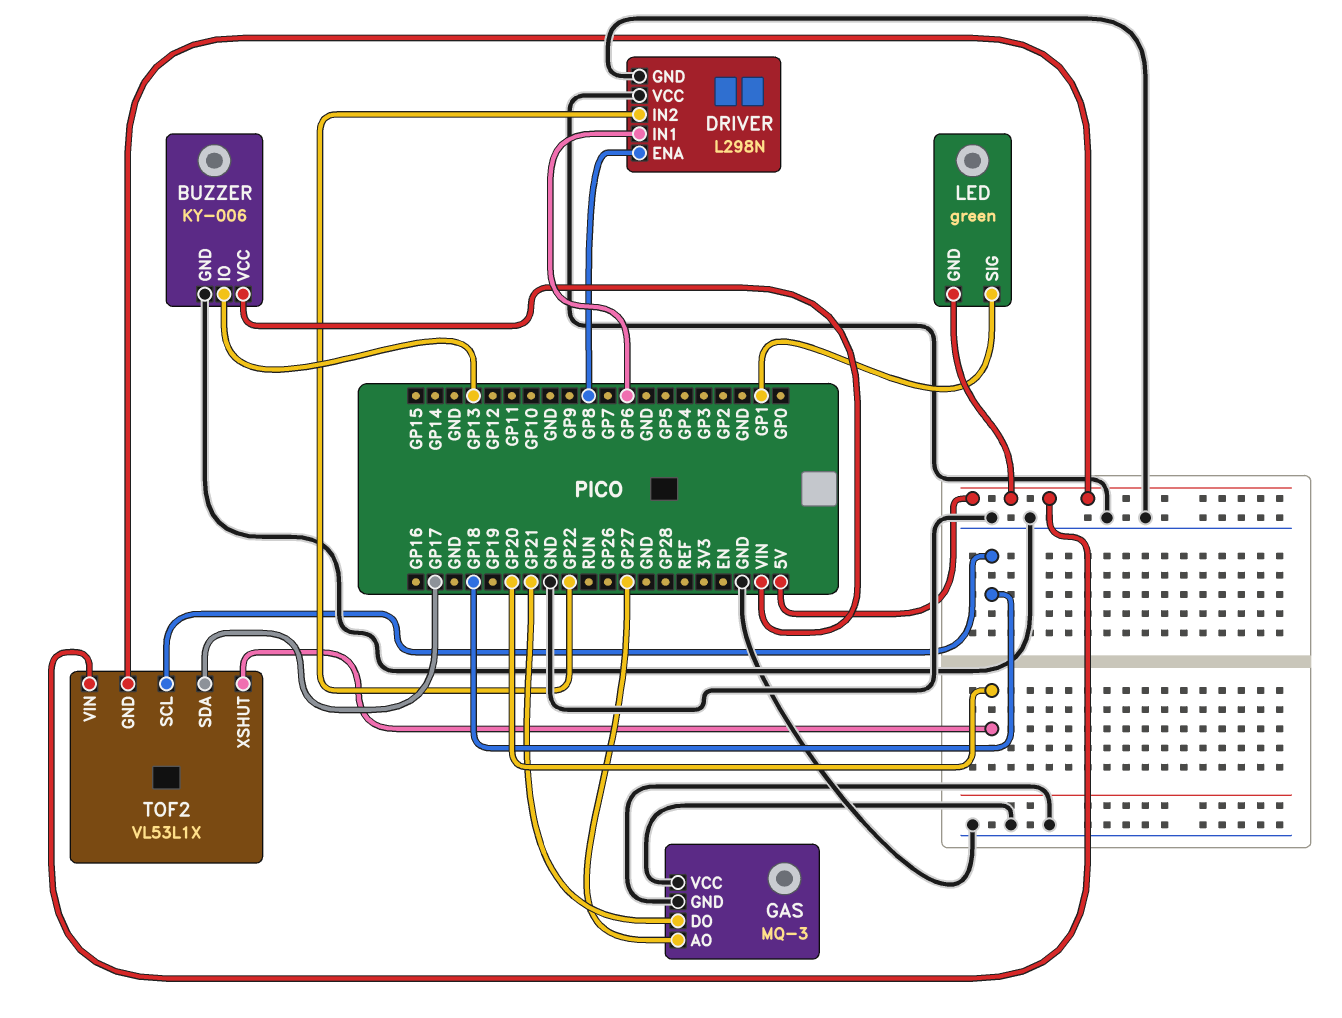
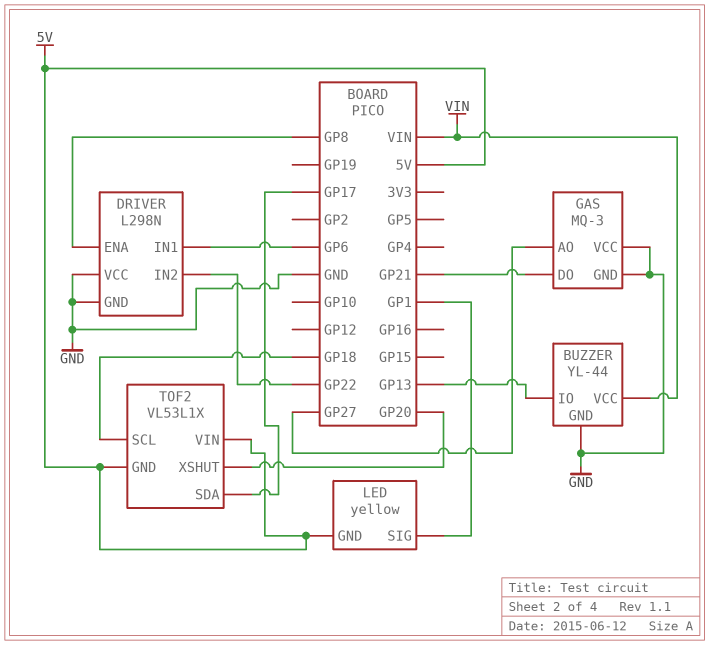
BUZZER: KY-006 -> YL-44
LED: green -> yellow

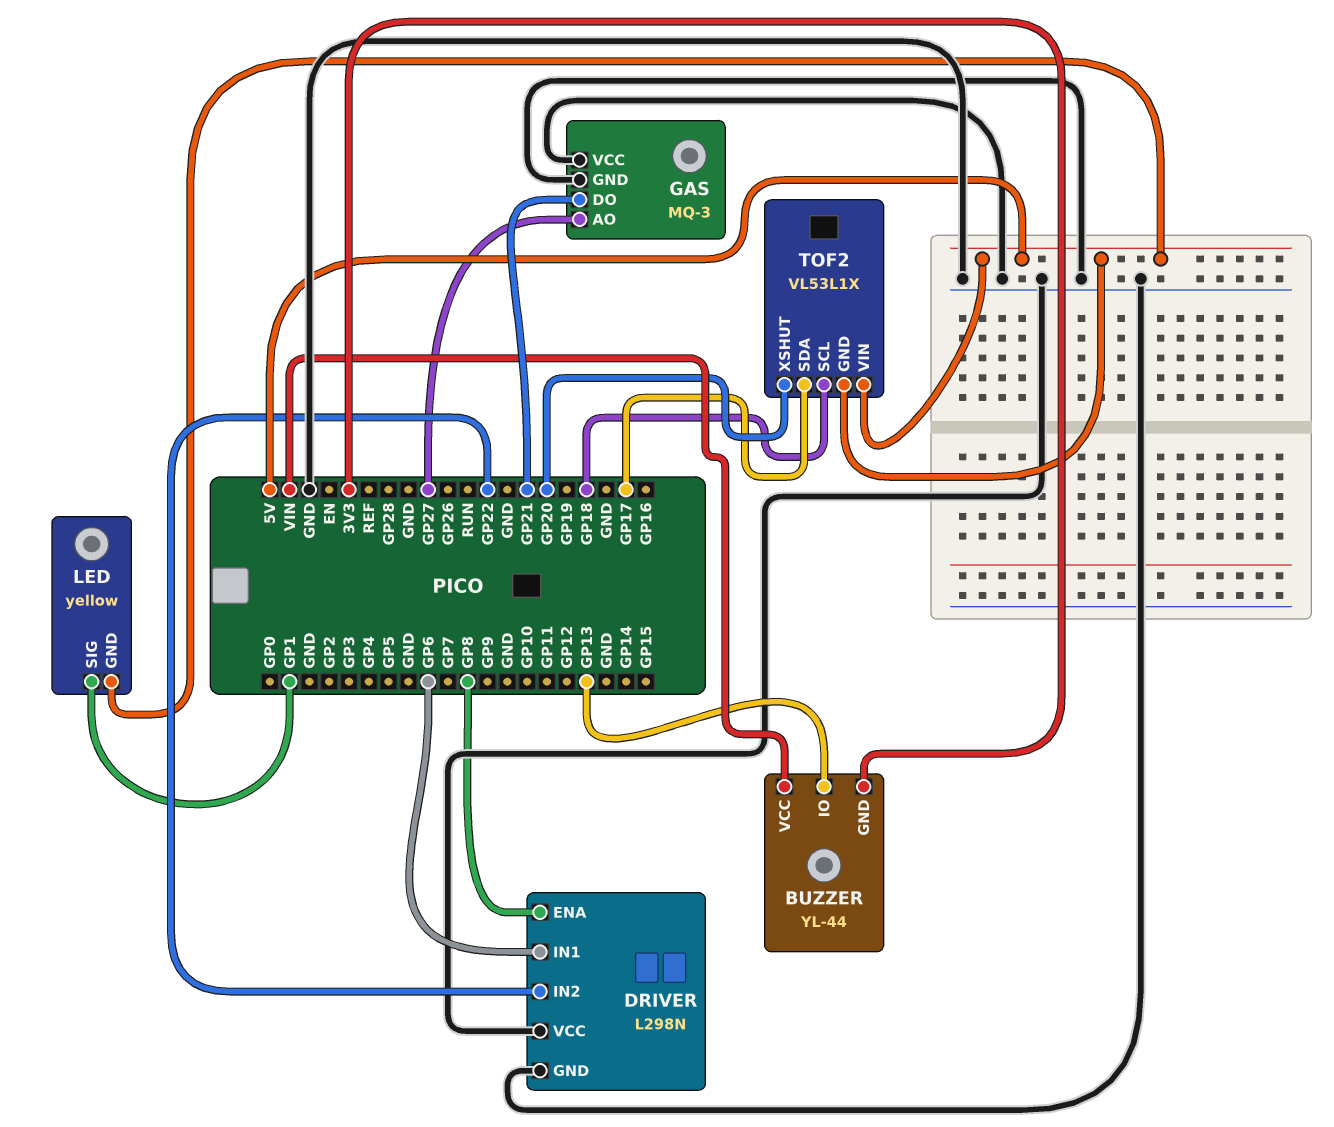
BUZZER pin GND: GND -> 3V3

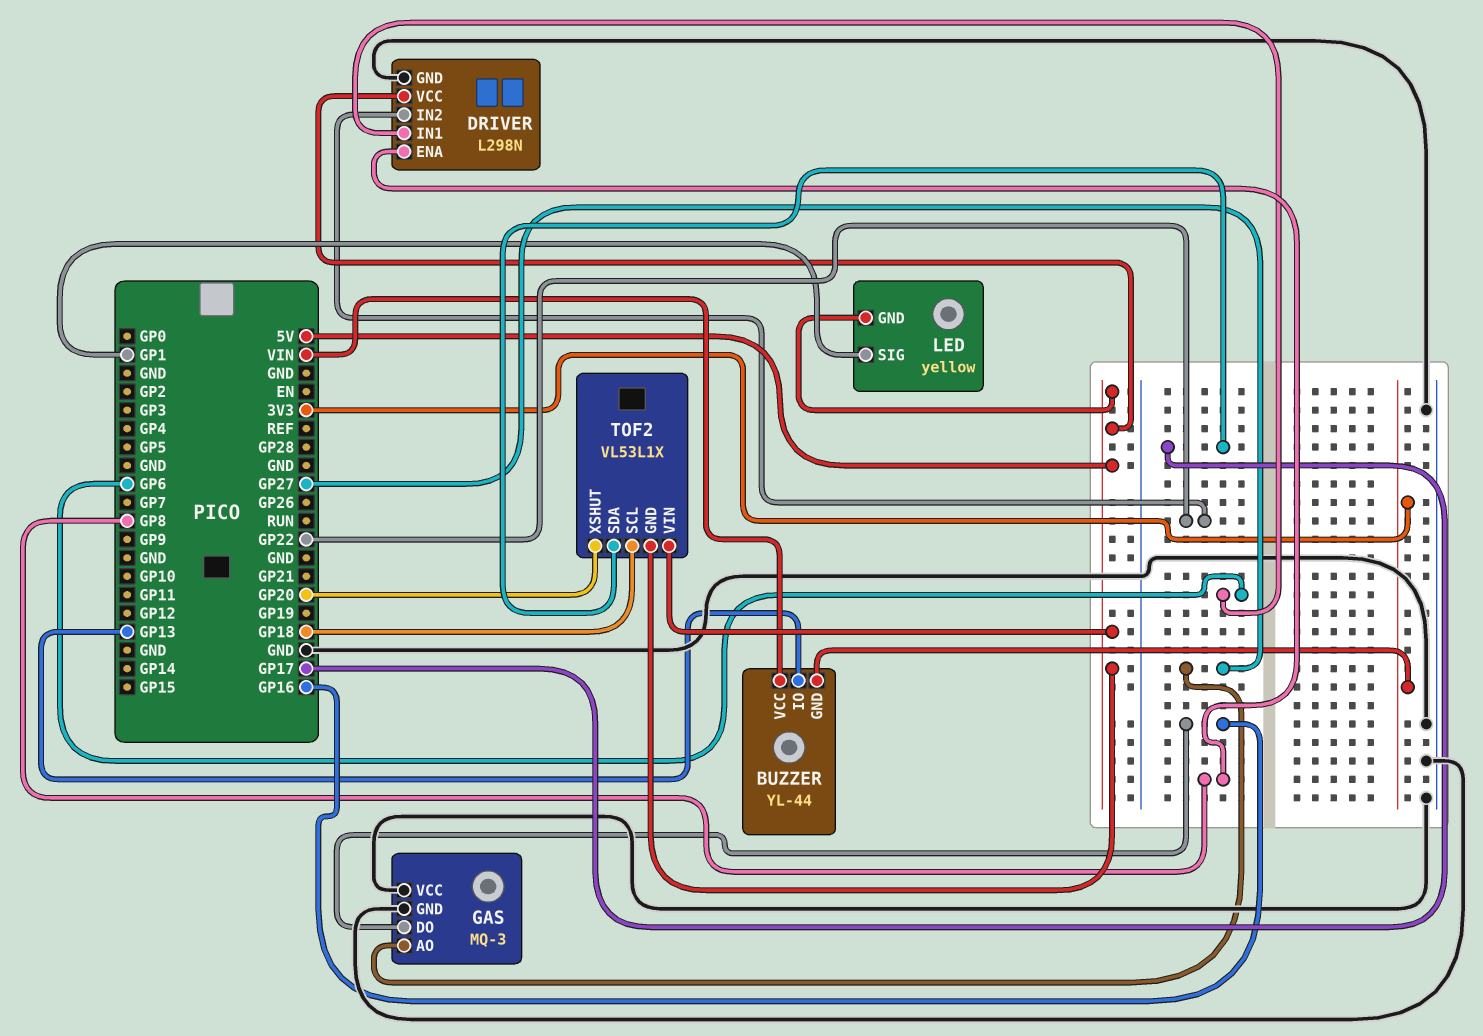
DRIVER pin VCC: GND -> 5V
GAS pin DO: GP21 -> GP16

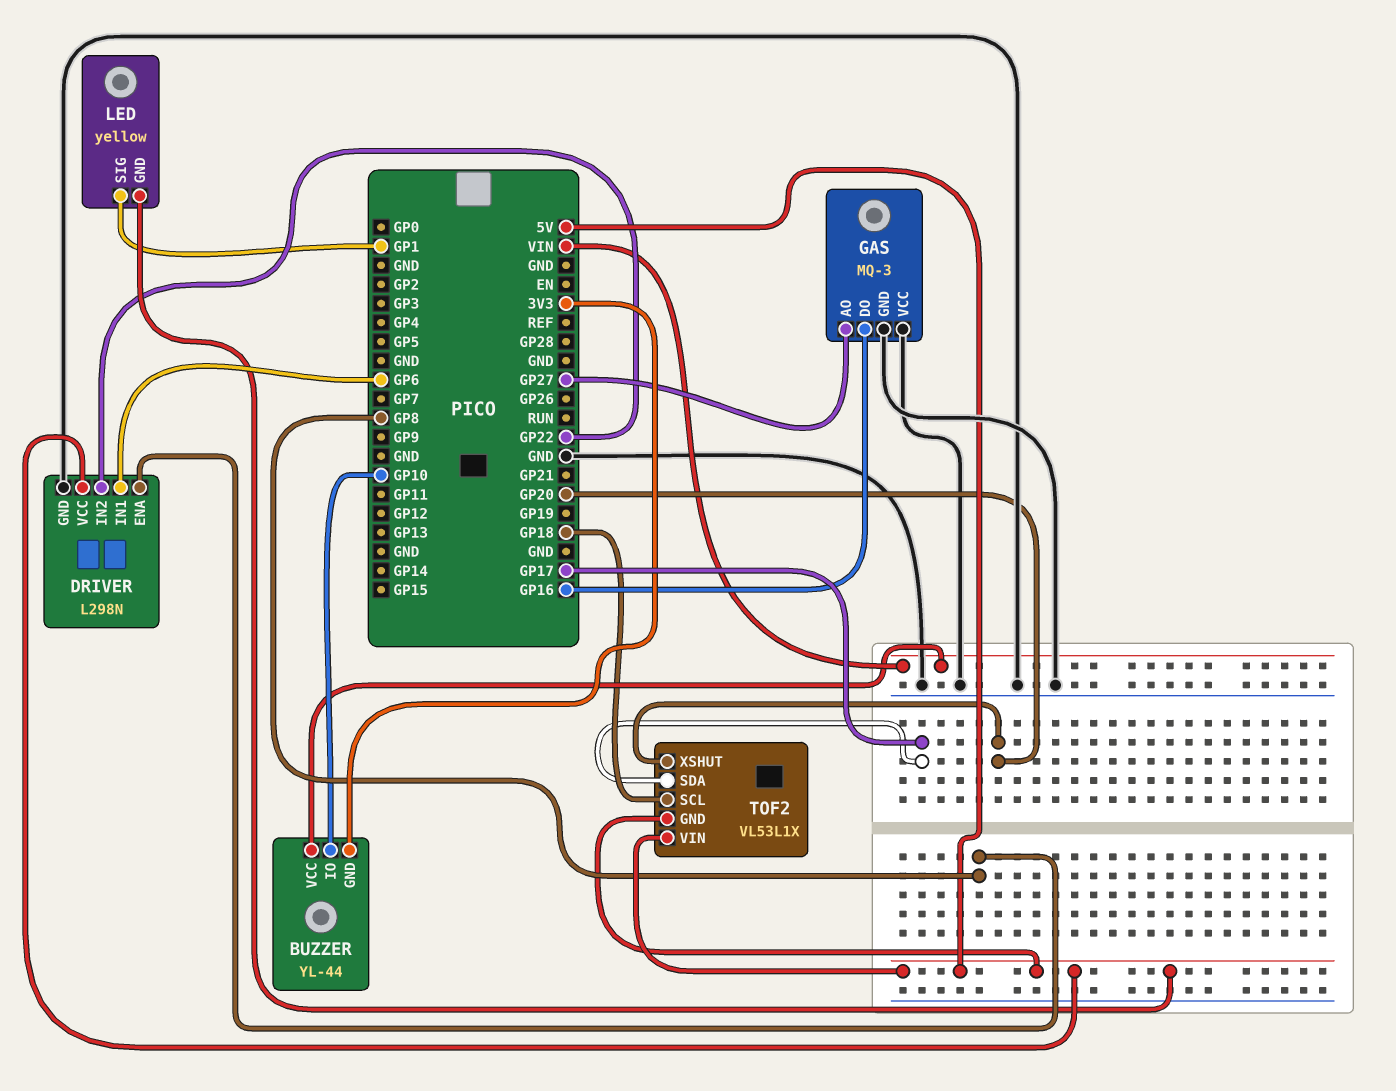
BUZZER pin IO: GP13 -> GP10

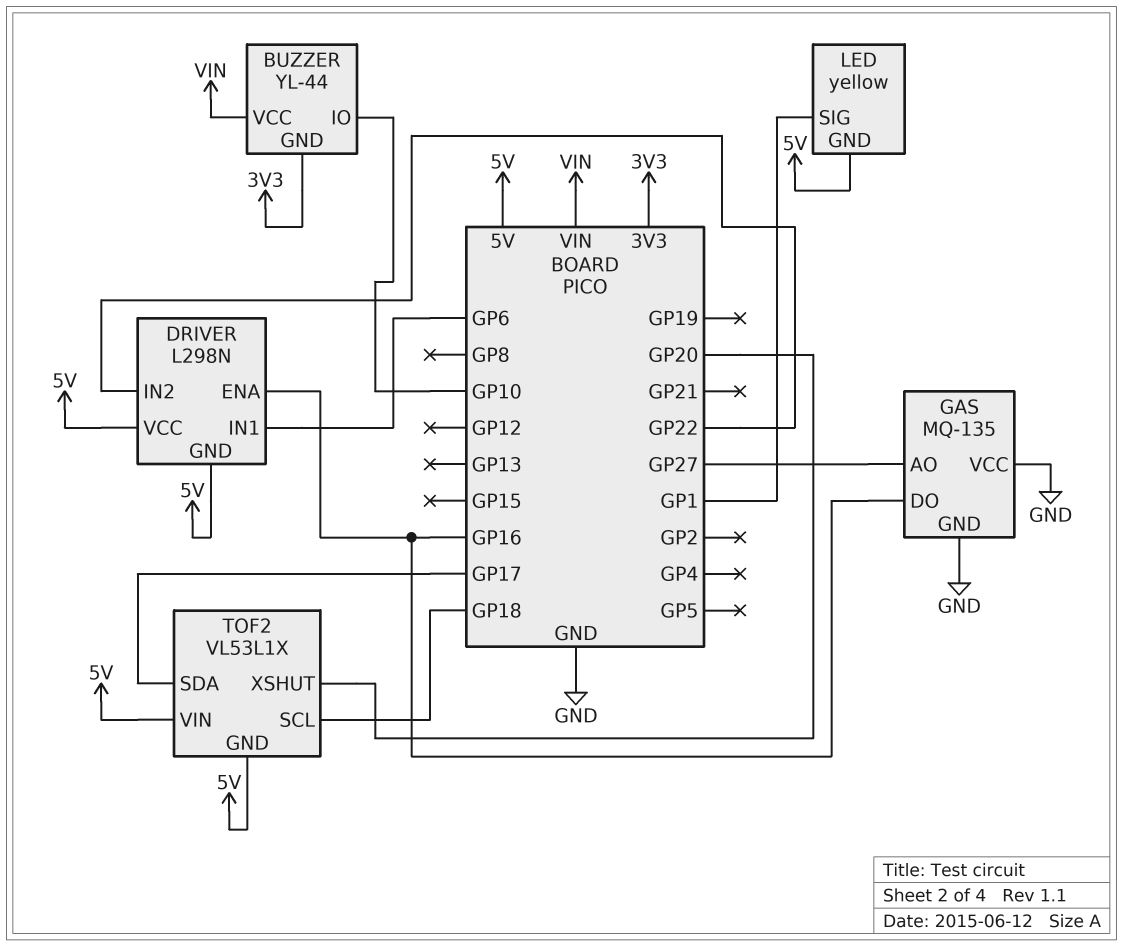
DRIVER pin ENA: GP8 -> GP16
DRIVER pin GND: GND -> 5V
GAS: MQ-3 -> MQ-135

